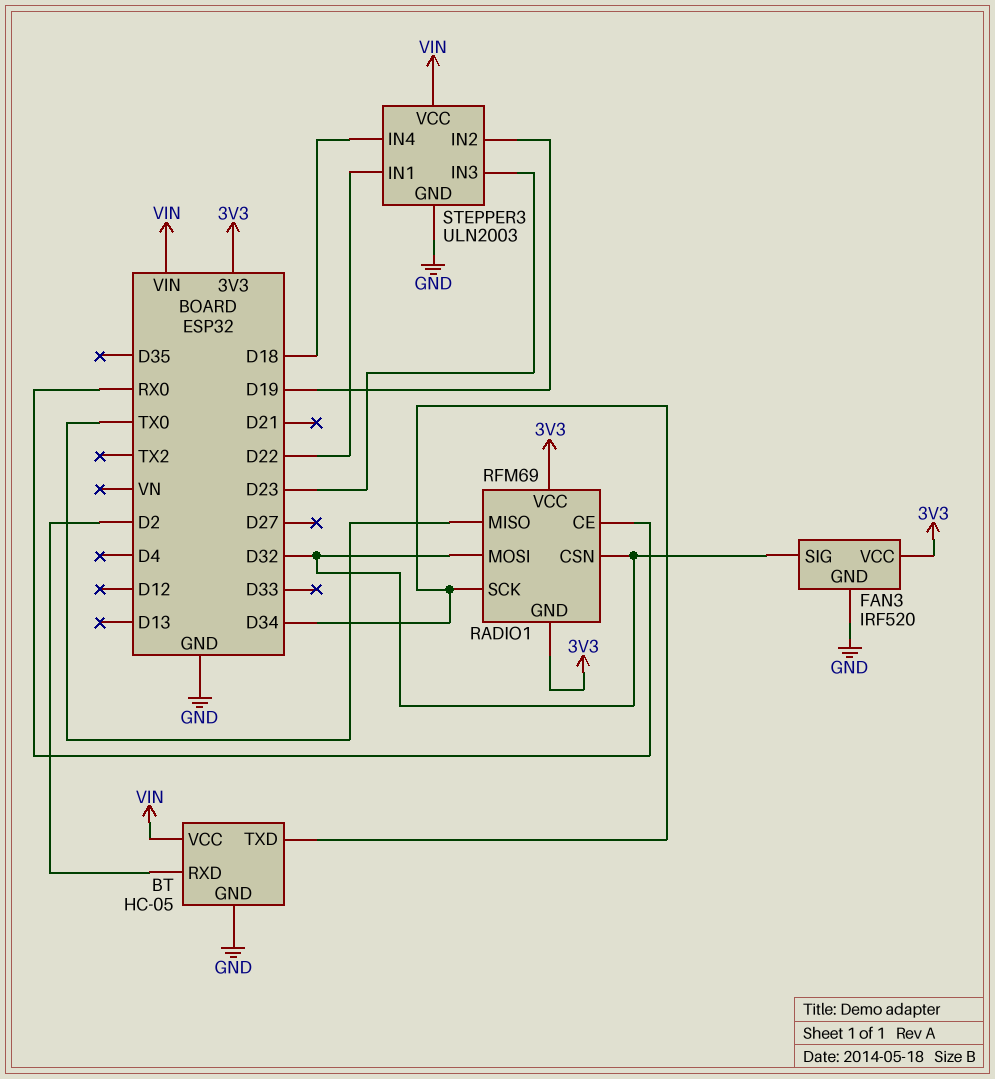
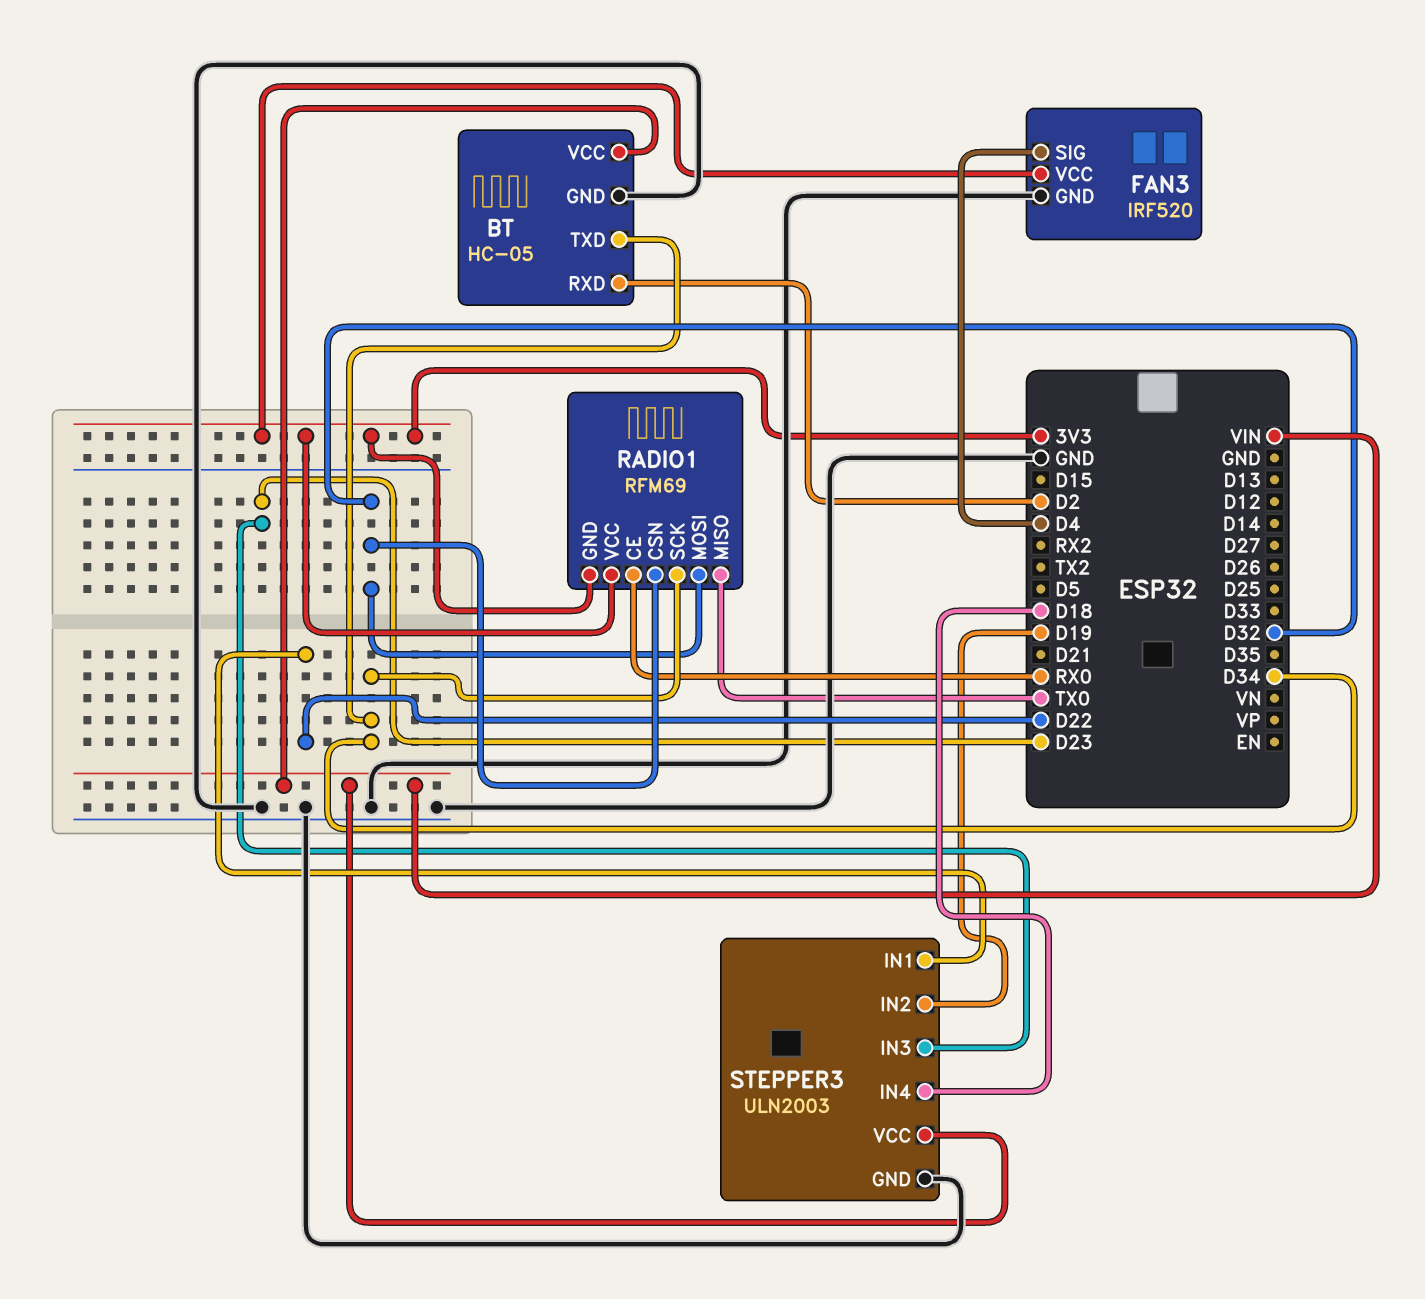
FAN3 pin SIG: D32 -> D4

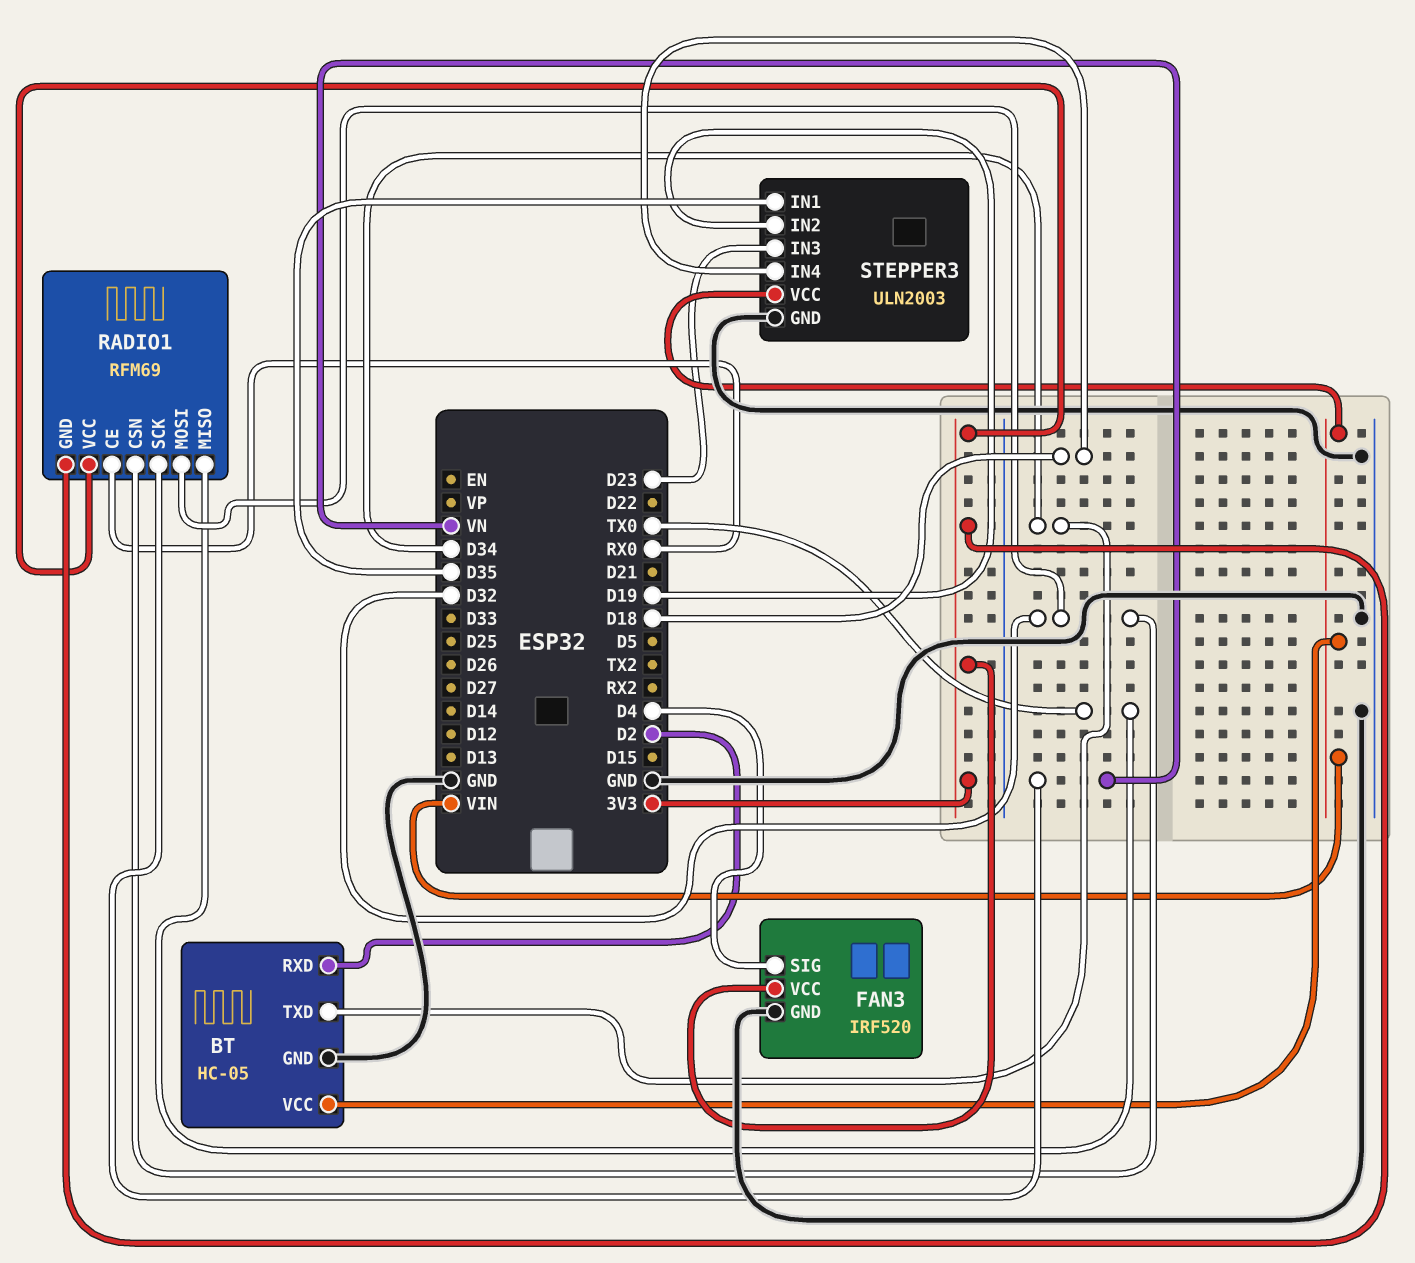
RADIO1 pin SCK: D34 -> VN
STEPPER3 pin IN1: D22 -> D35

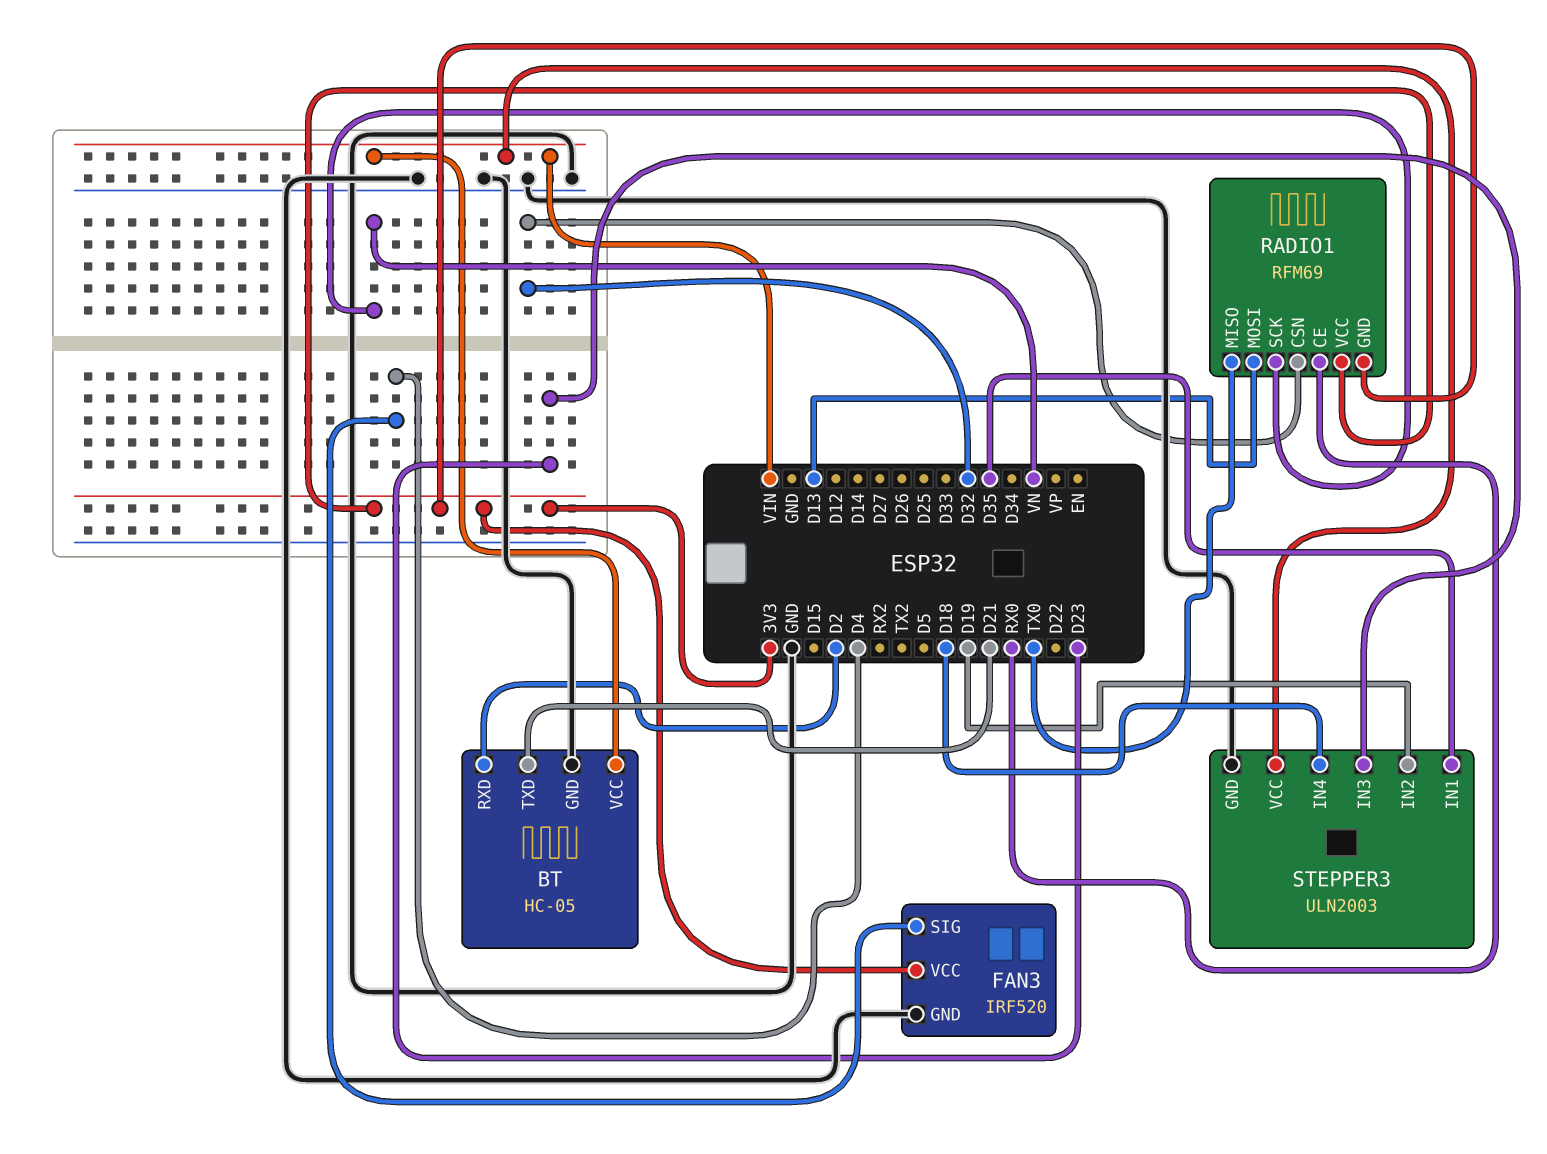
BT pin TXD: D34 -> D21
RADIO1 pin MOSI: D32 -> D13

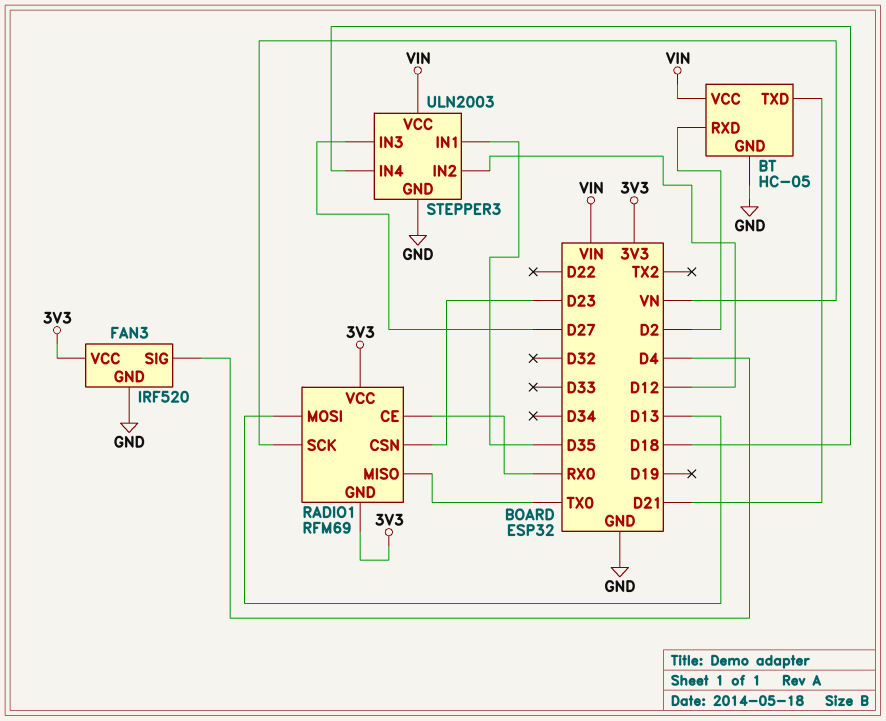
RADIO1 pin CSN: D32 -> D23
STEPPER3 pin IN2: D19 -> D12
STEPPER3 pin IN3: D23 -> D27

